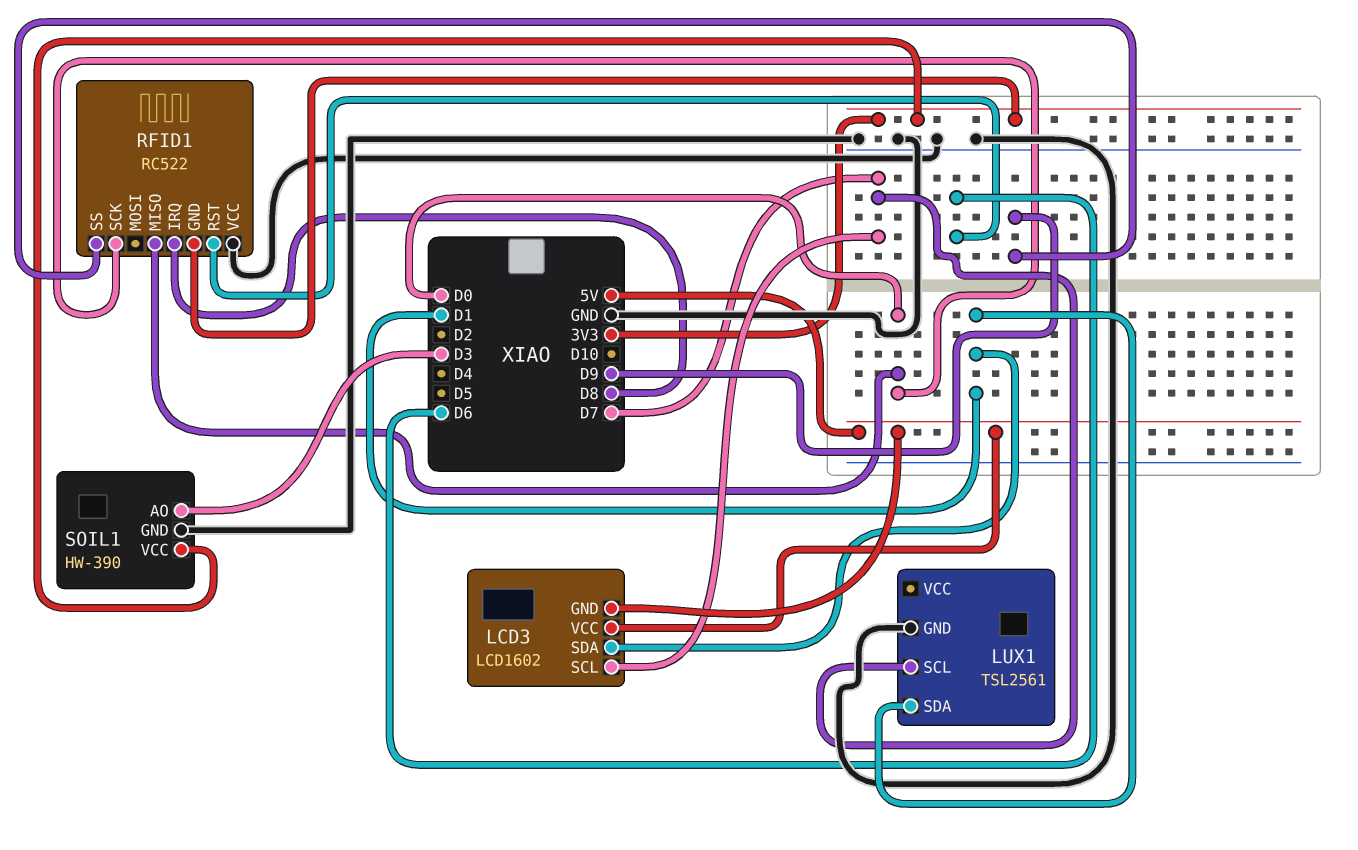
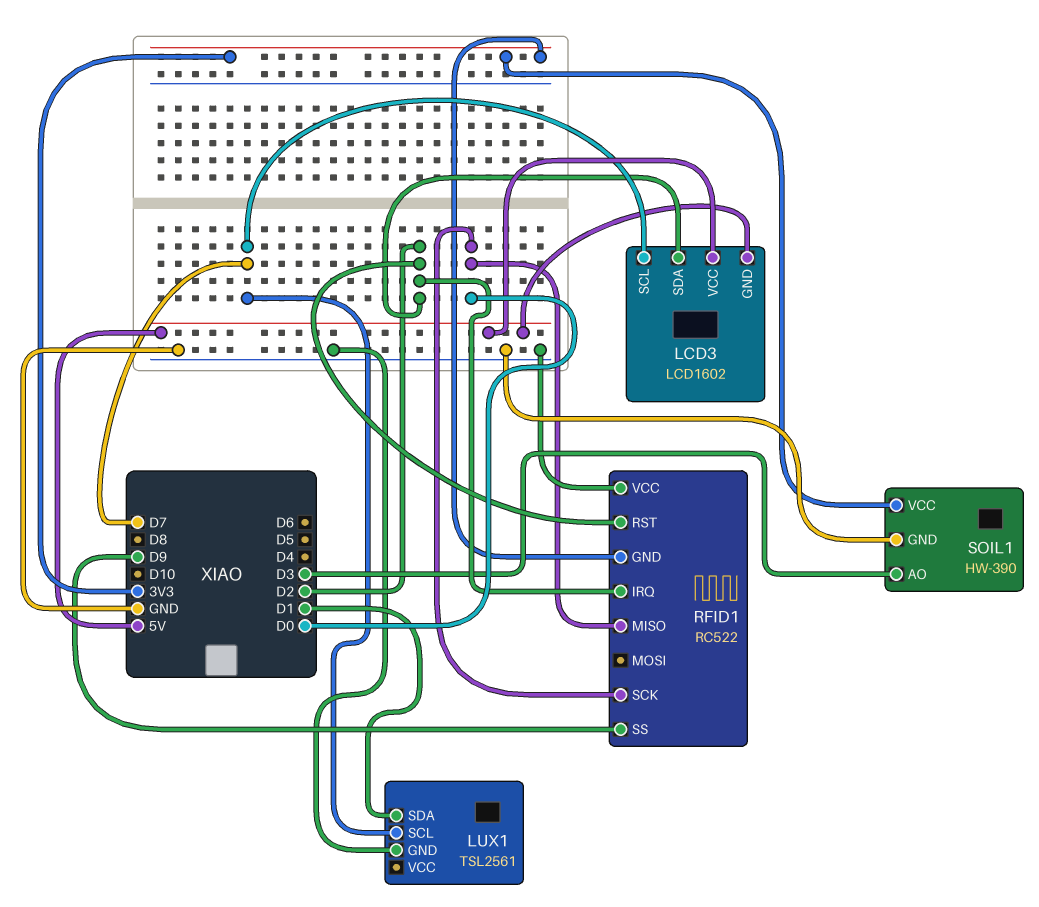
LCD3 pin SDA: D1 -> D2
RFID1 pin IRQ: D8 -> D2
RFID1 pin RST: D6 -> D2

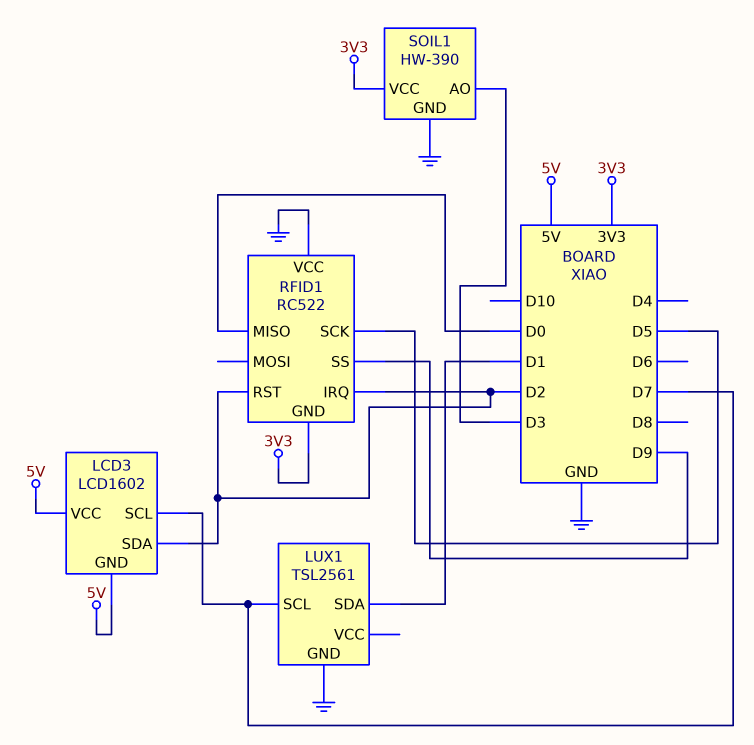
RFID1 pin SCK: D0 -> D5

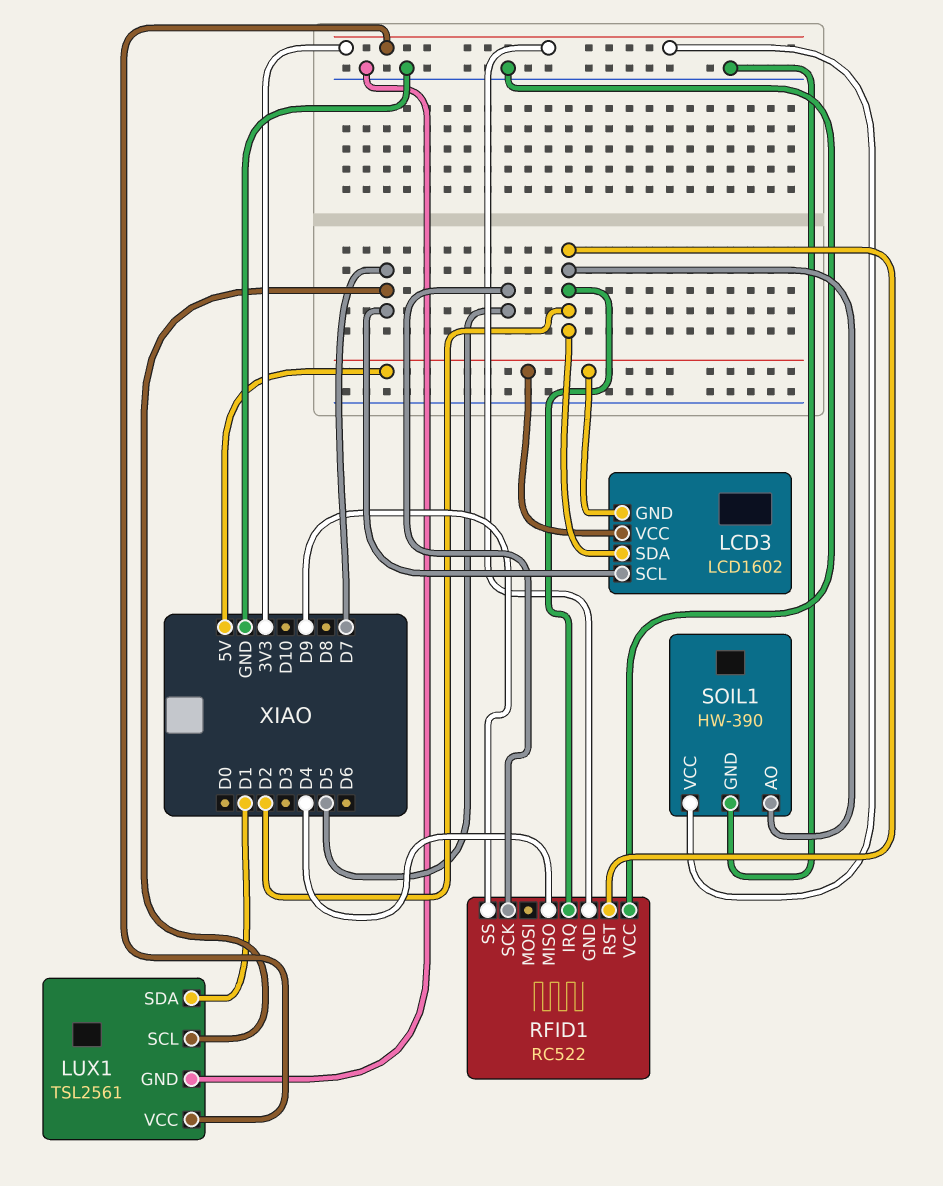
LUX1 pin VCC: none -> 3V3
RFID1 pin MISO: D0 -> D4
SOIL1 pin AO: D3 -> D2

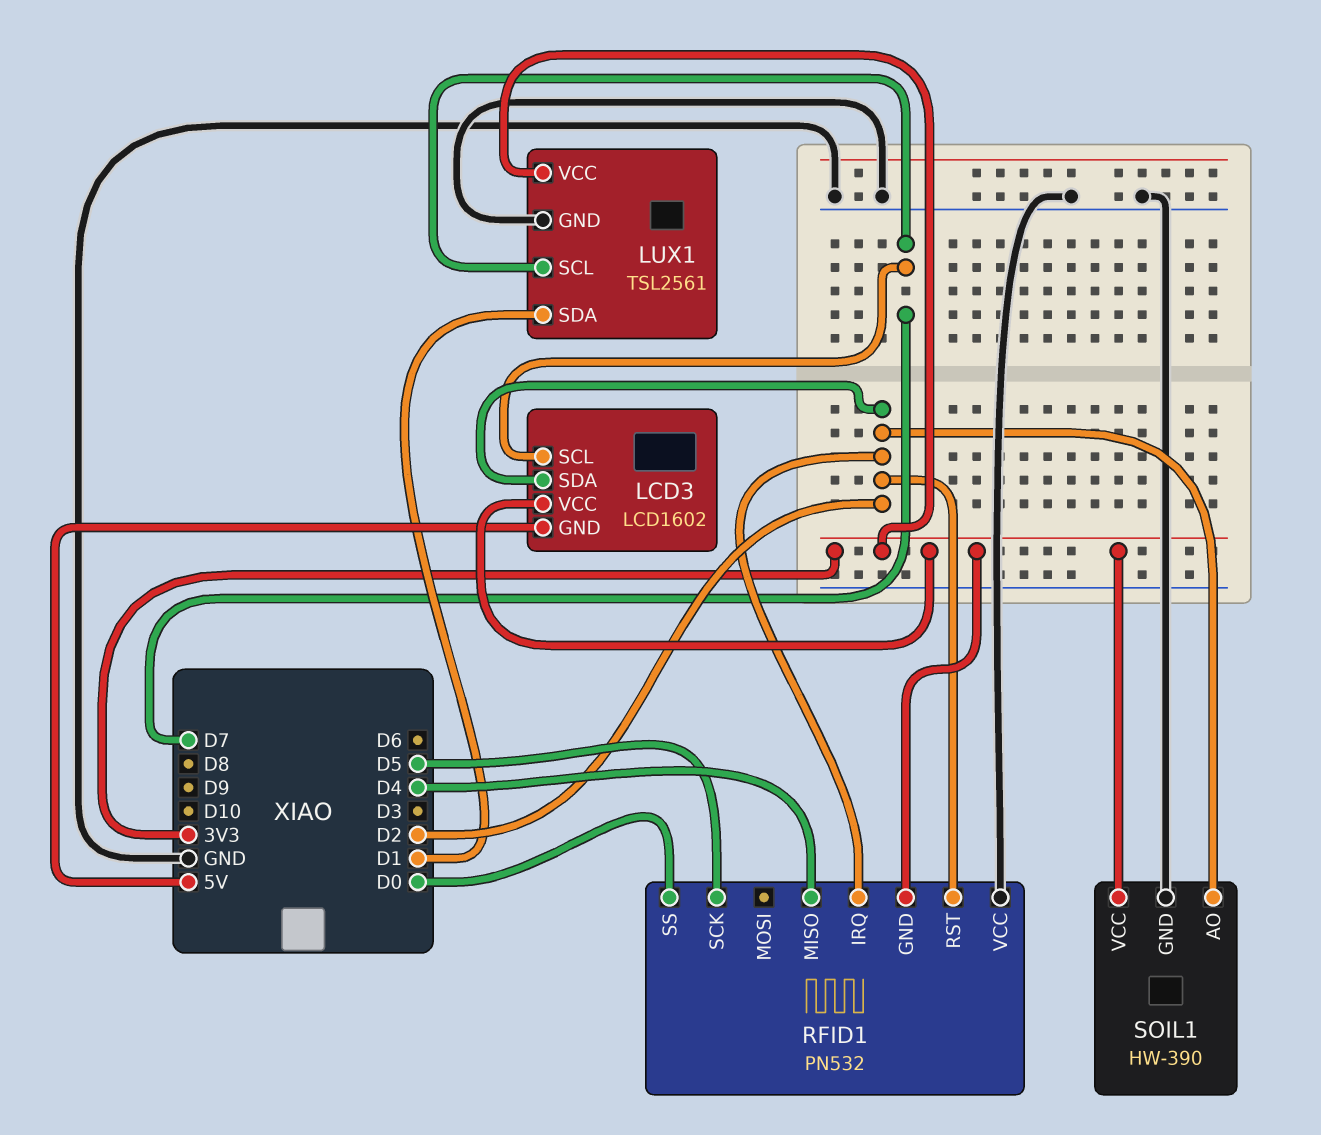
LCD3 pin VCC: 5V -> 3V3
RFID1: RC522 -> PN532
RFID1 pin SS: D9 -> D0

